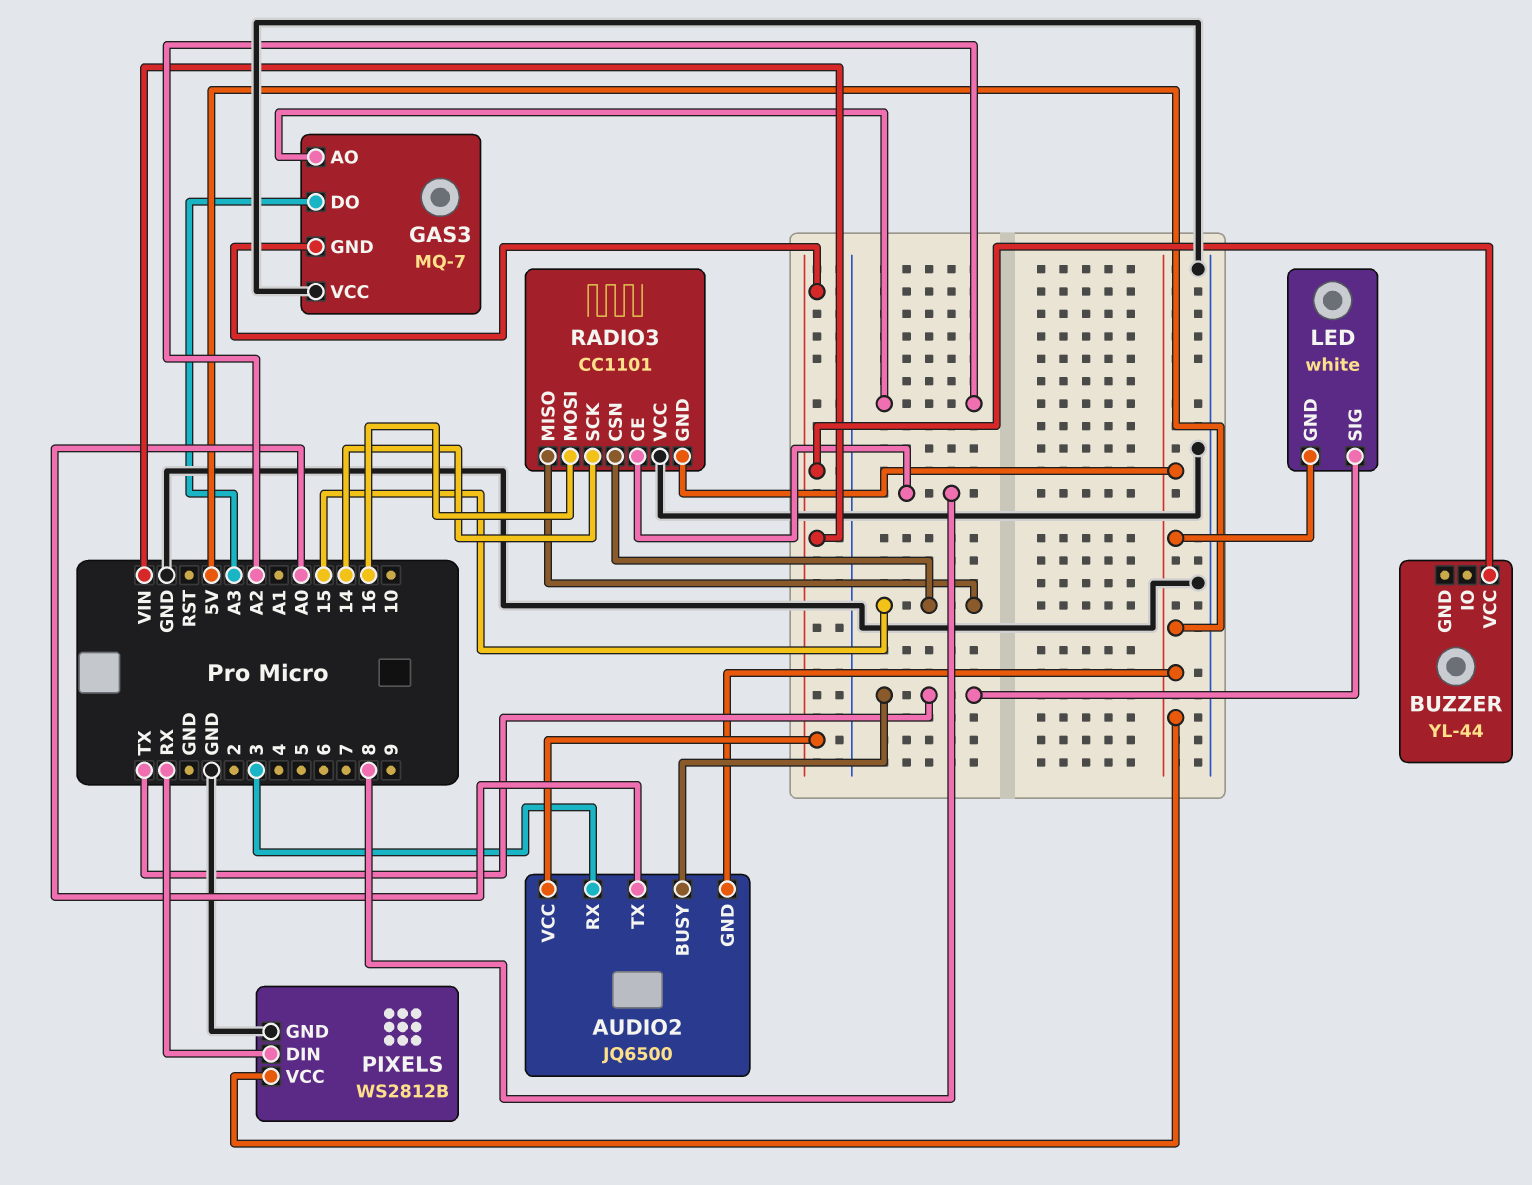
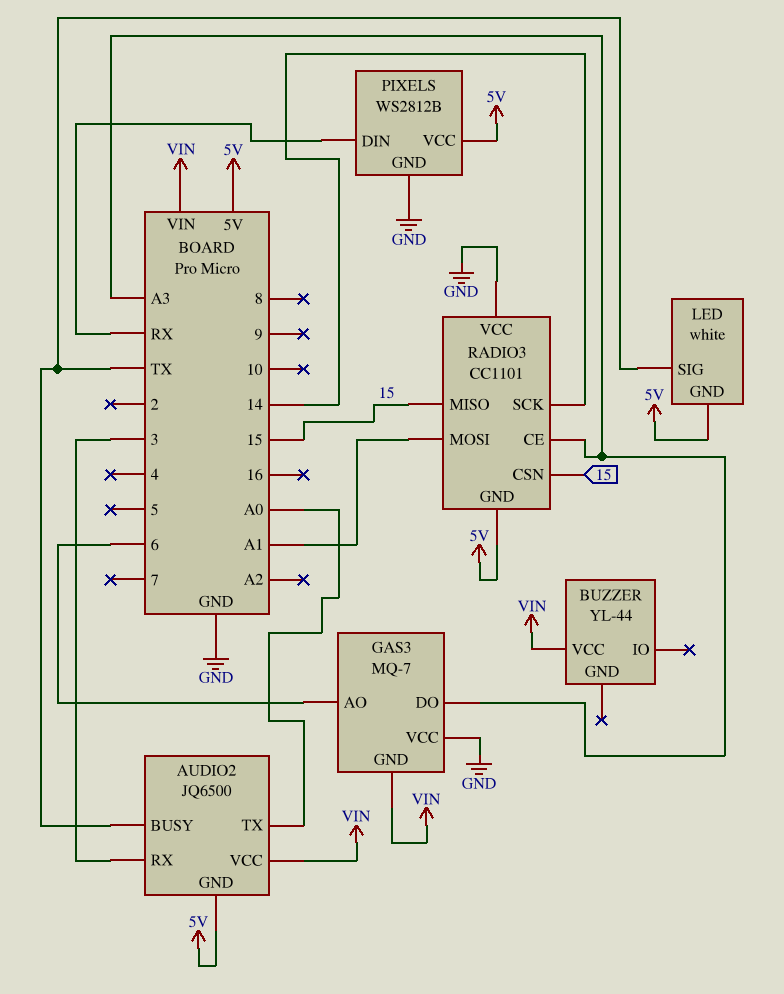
GAS3 pin AO: A2 -> 6
RADIO3 pin CE: 8 -> A3
RADIO3 pin MOSI: 16 -> A1

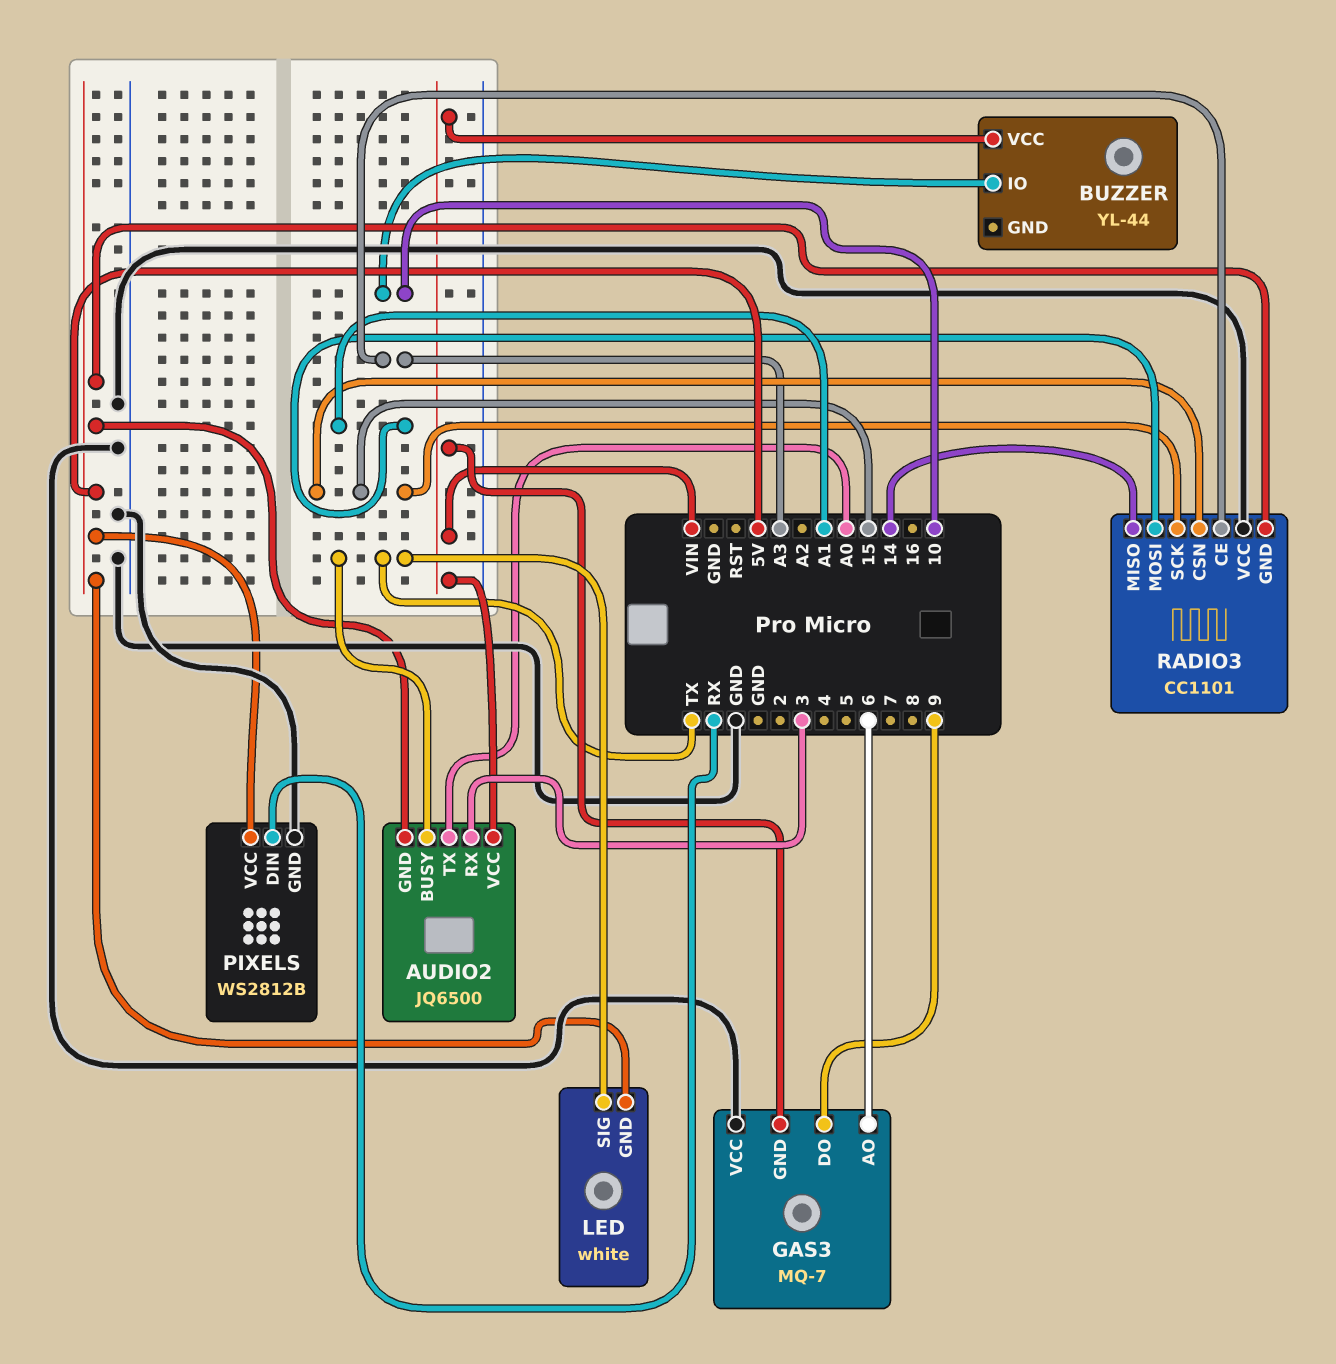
BUZZER pin IO: none -> 10
GAS3 pin DO: A3 -> 9
RADIO3 pin MISO: 15 -> 14
RADIO3 pin SCK: 14 -> 15

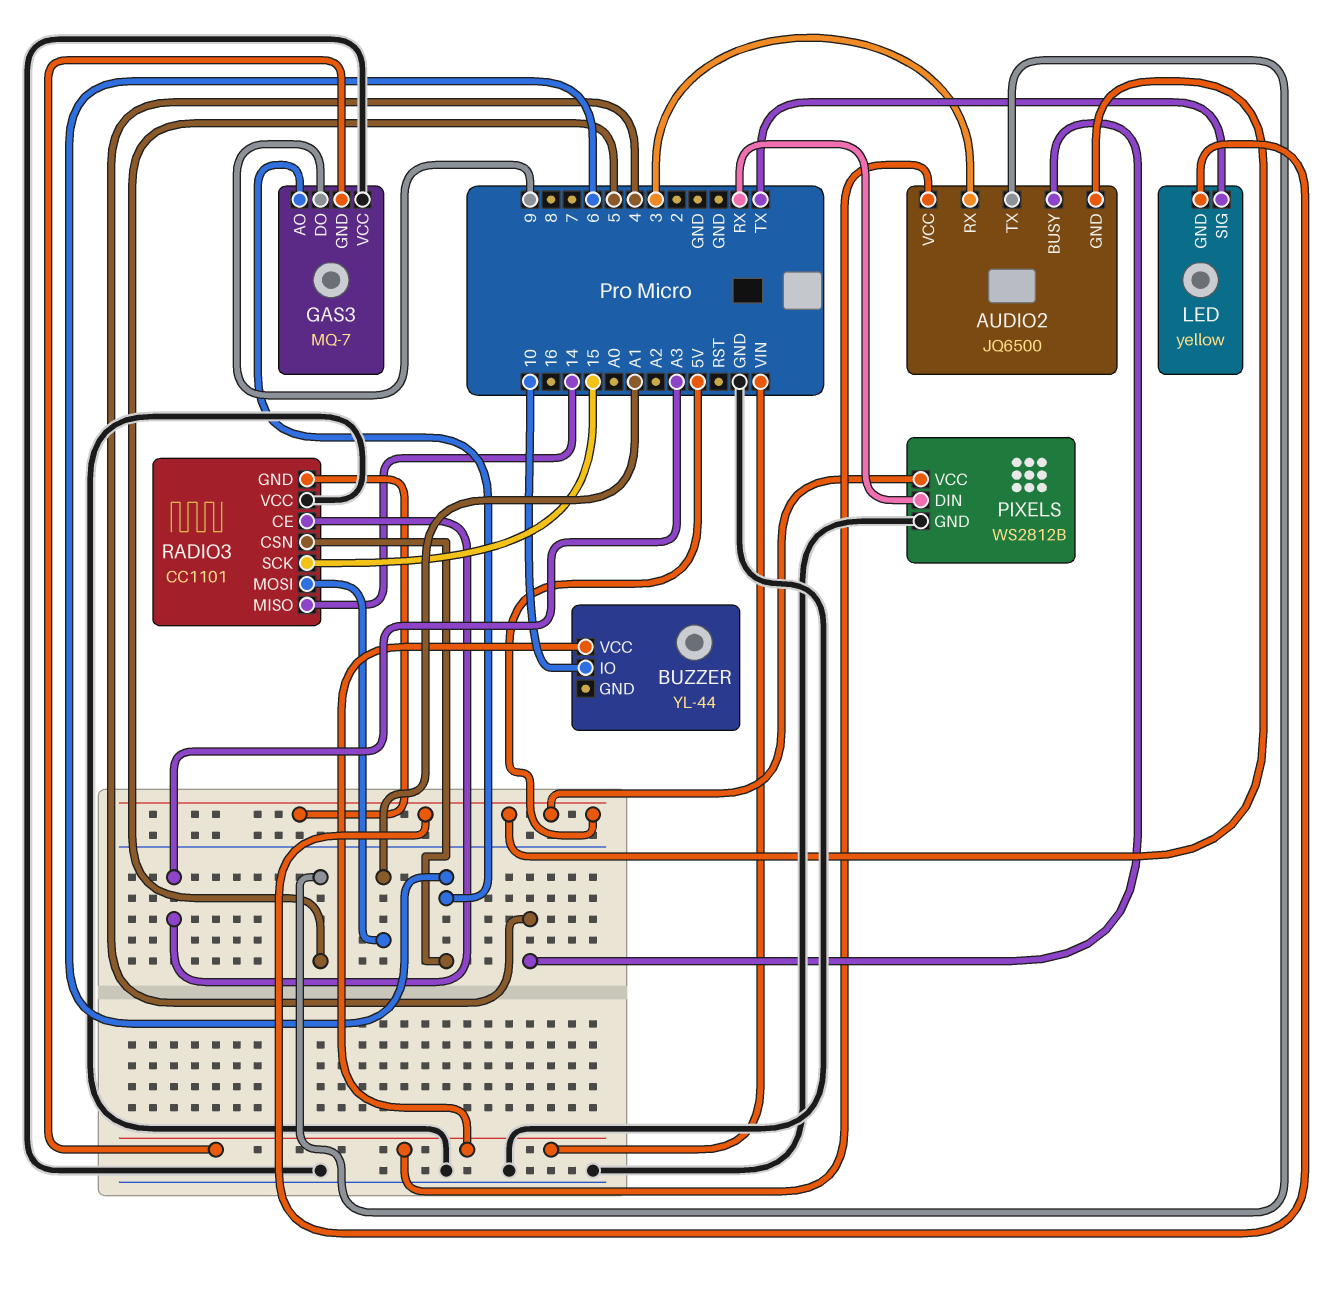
AUDIO2 pin BUSY: TX -> 4
AUDIO2 pin TX: A0 -> 5
LED: white -> yellow
RADIO3 pin CSN: 15 -> 6

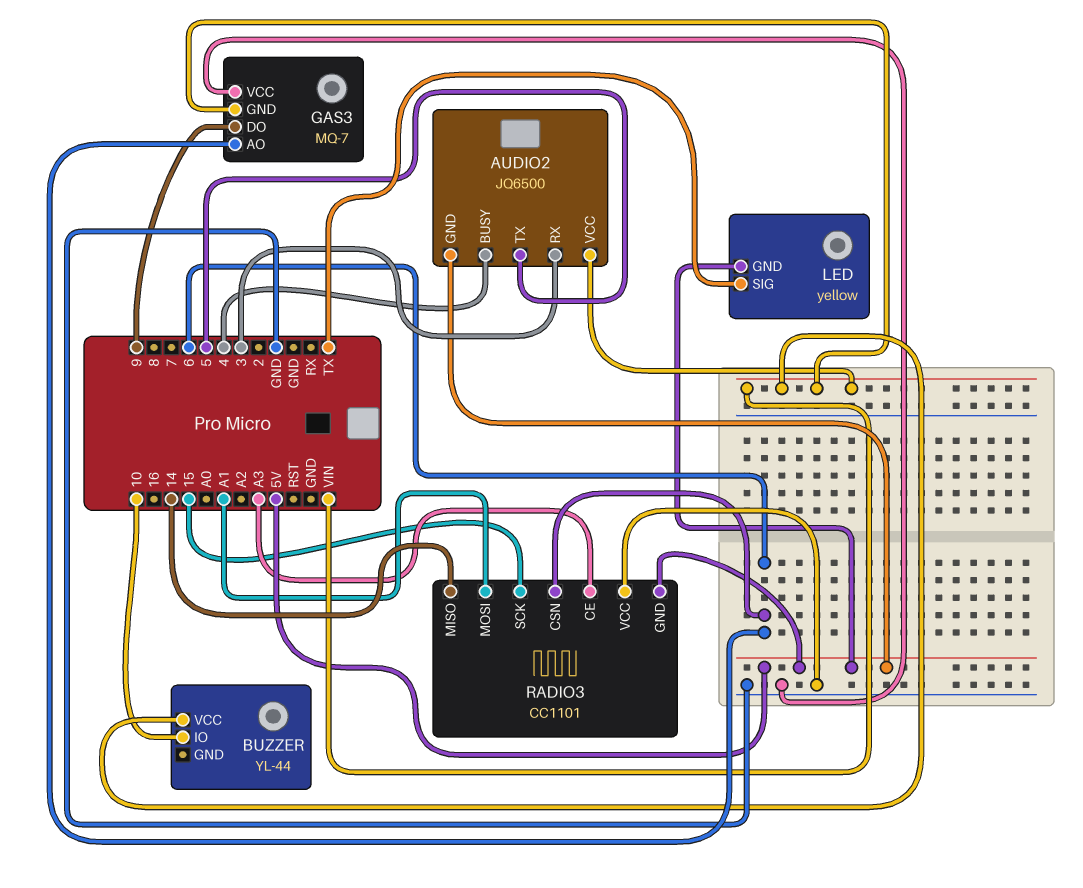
PIXELS: WS2812B -> none
PIXELS pin DIN: RX -> none
PIXELS pin GND: GND -> none
PIXELS pin VCC: 5V -> none

